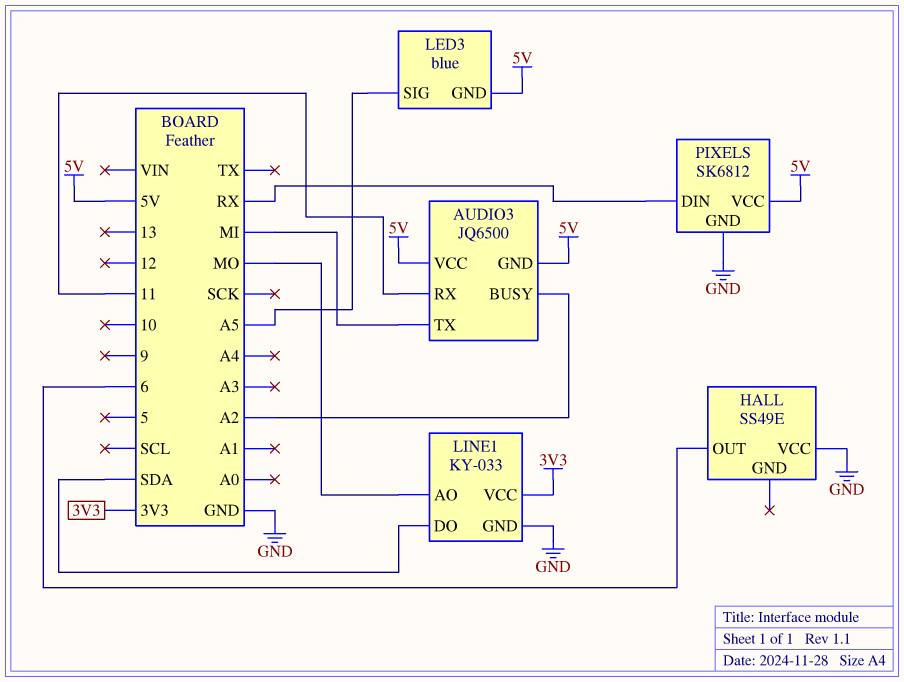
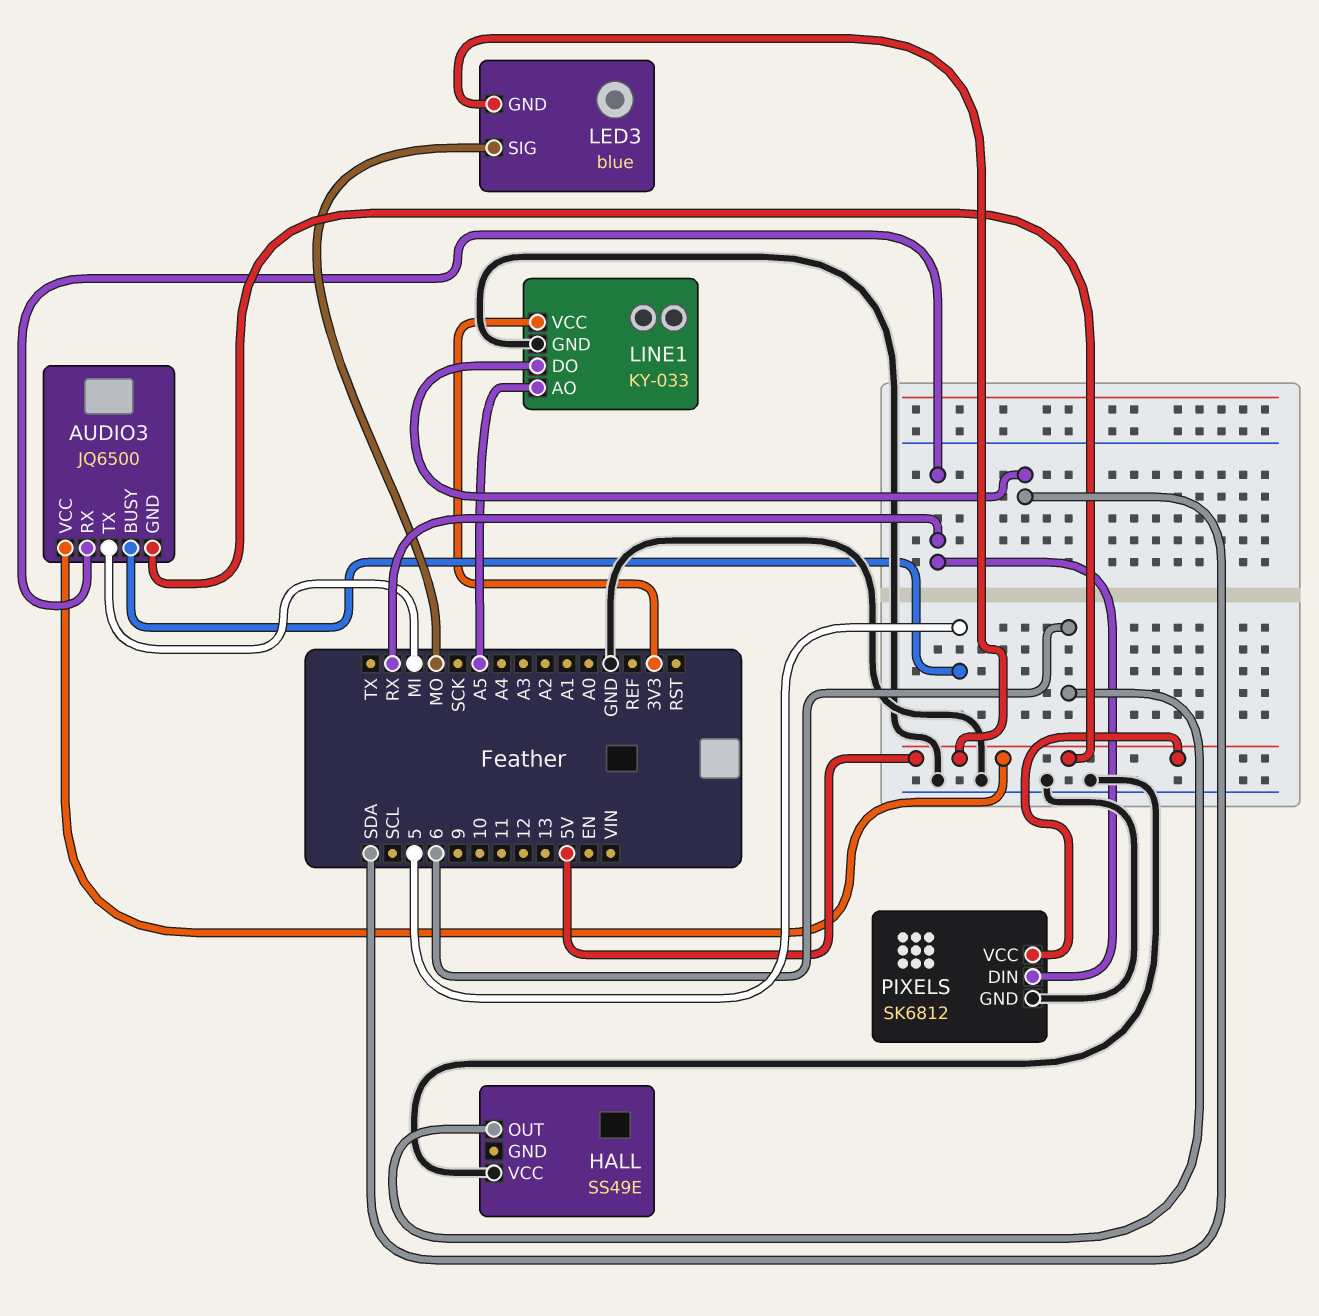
AUDIO3 pin BUSY: A2 -> 5
AUDIO3 pin RX: 11 -> RX
LED3 pin SIG: A5 -> MO
LINE1 pin AO: MO -> A5

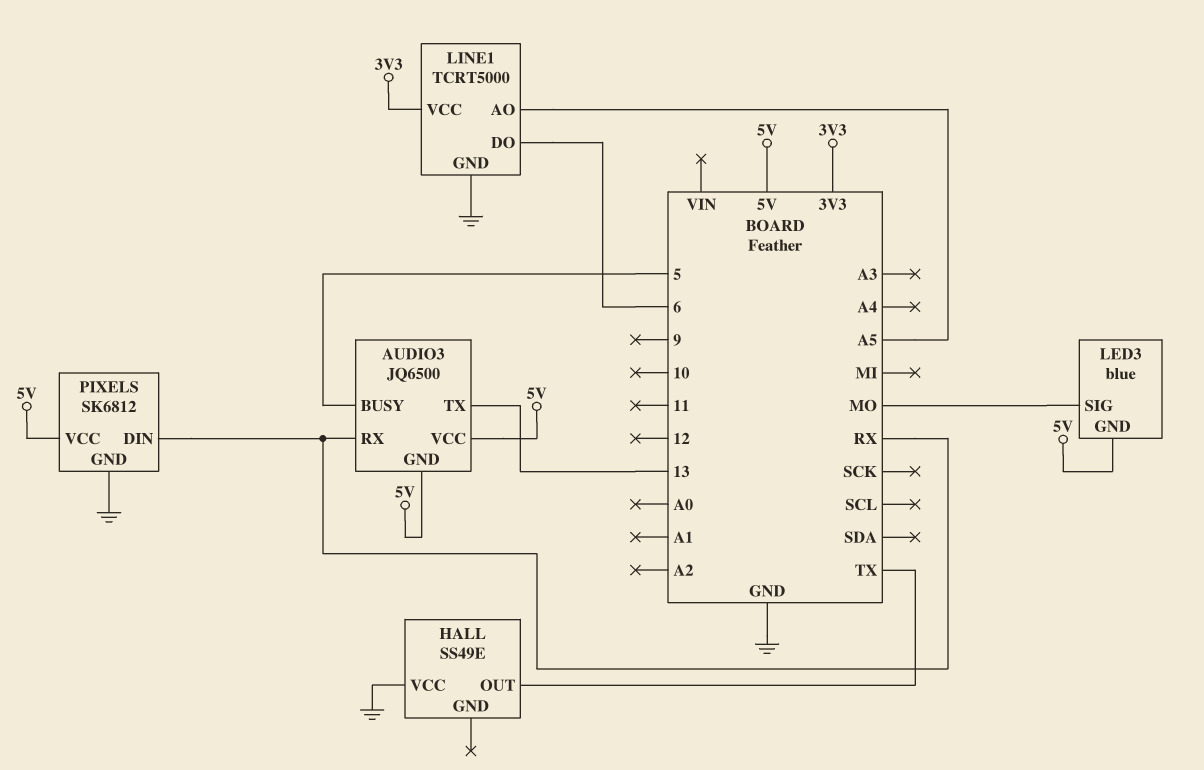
AUDIO3 pin TX: MI -> 13
HALL pin OUT: 6 -> TX
LINE1: KY-033 -> TCRT5000
LINE1 pin DO: SDA -> 6

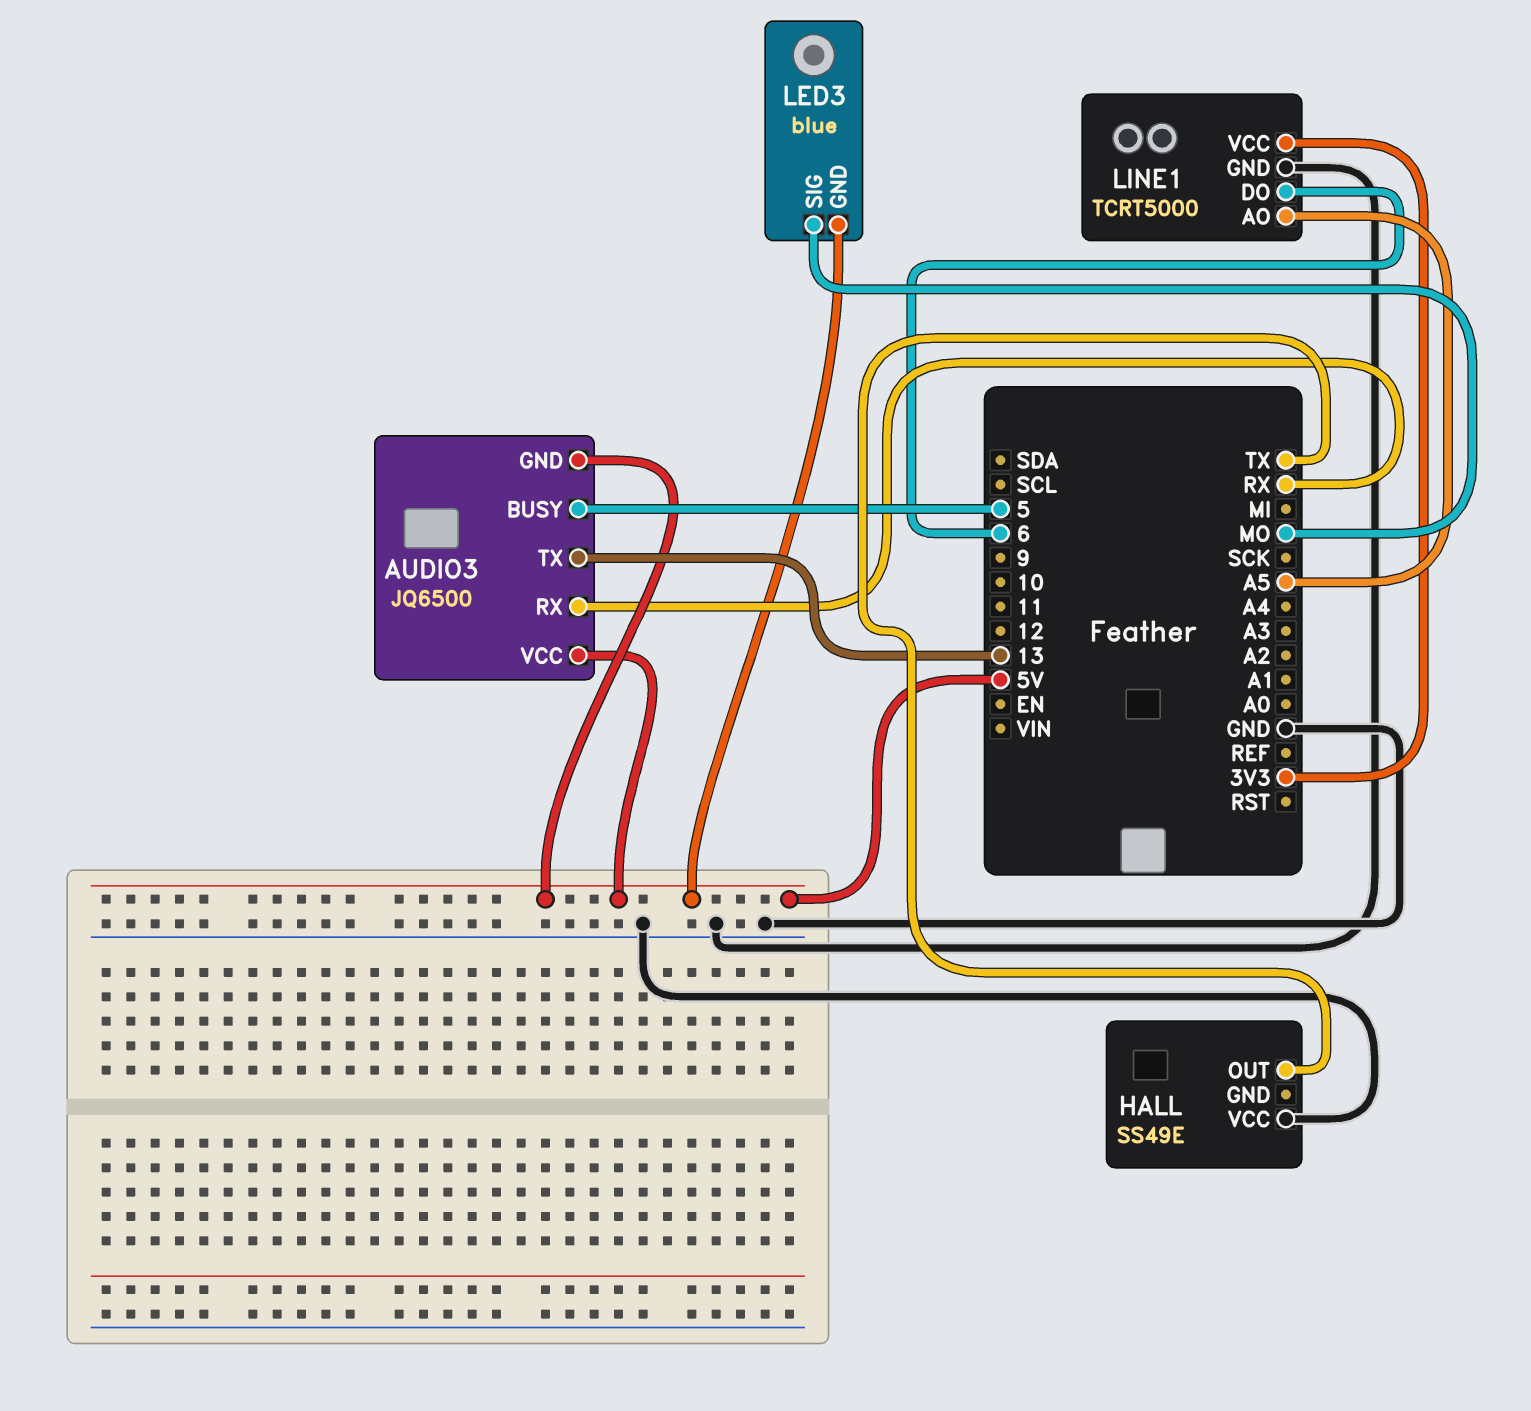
PIXELS: SK6812 -> none
PIXELS pin DIN: RX -> none
PIXELS pin GND: GND -> none
PIXELS pin VCC: 5V -> none

